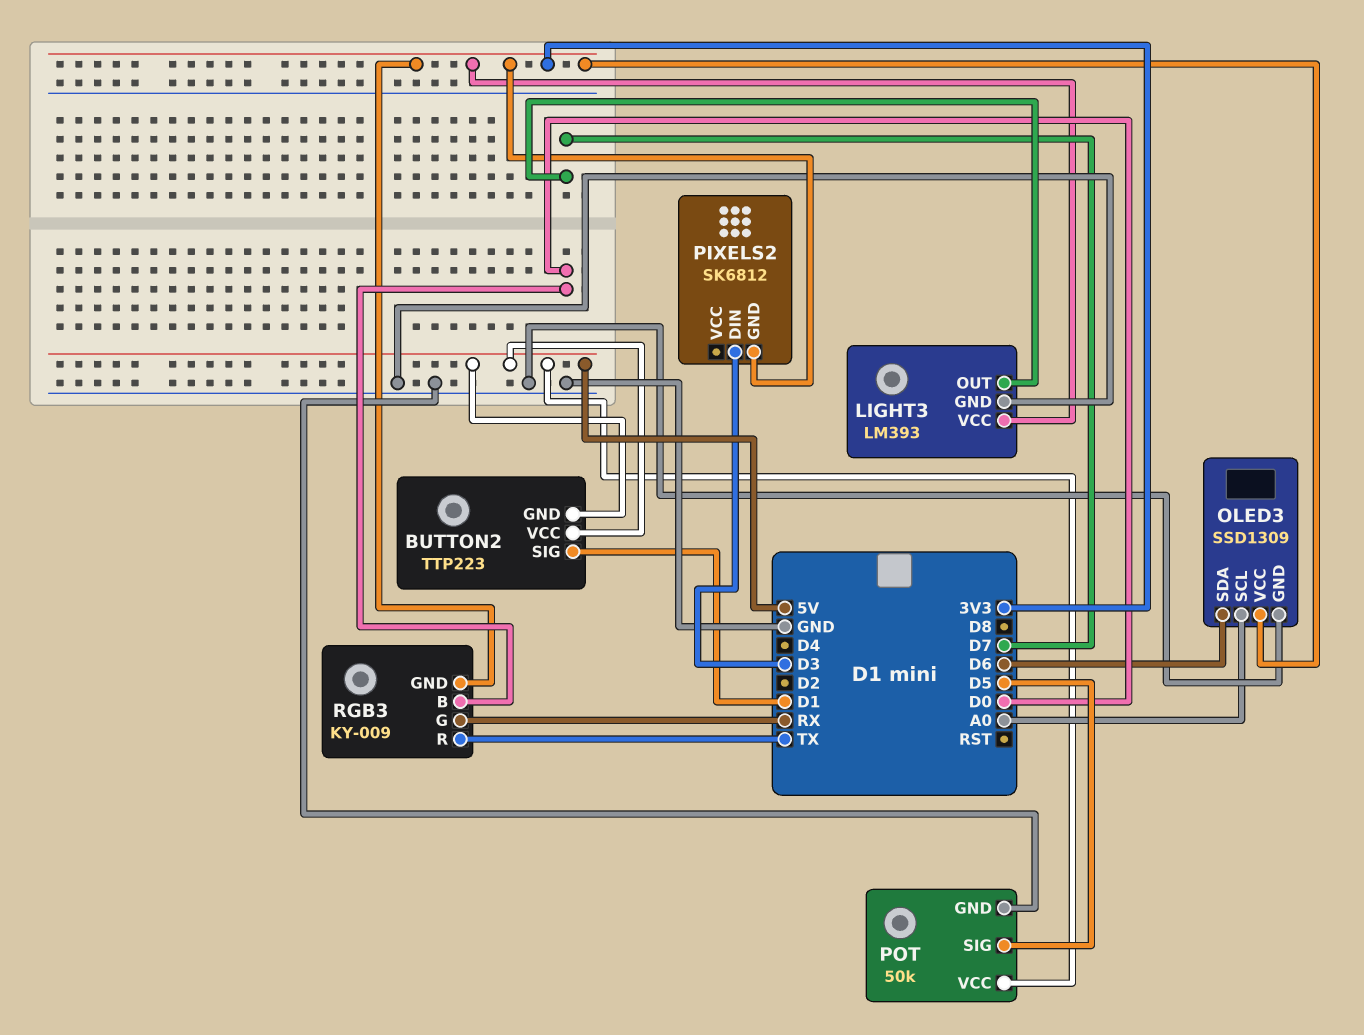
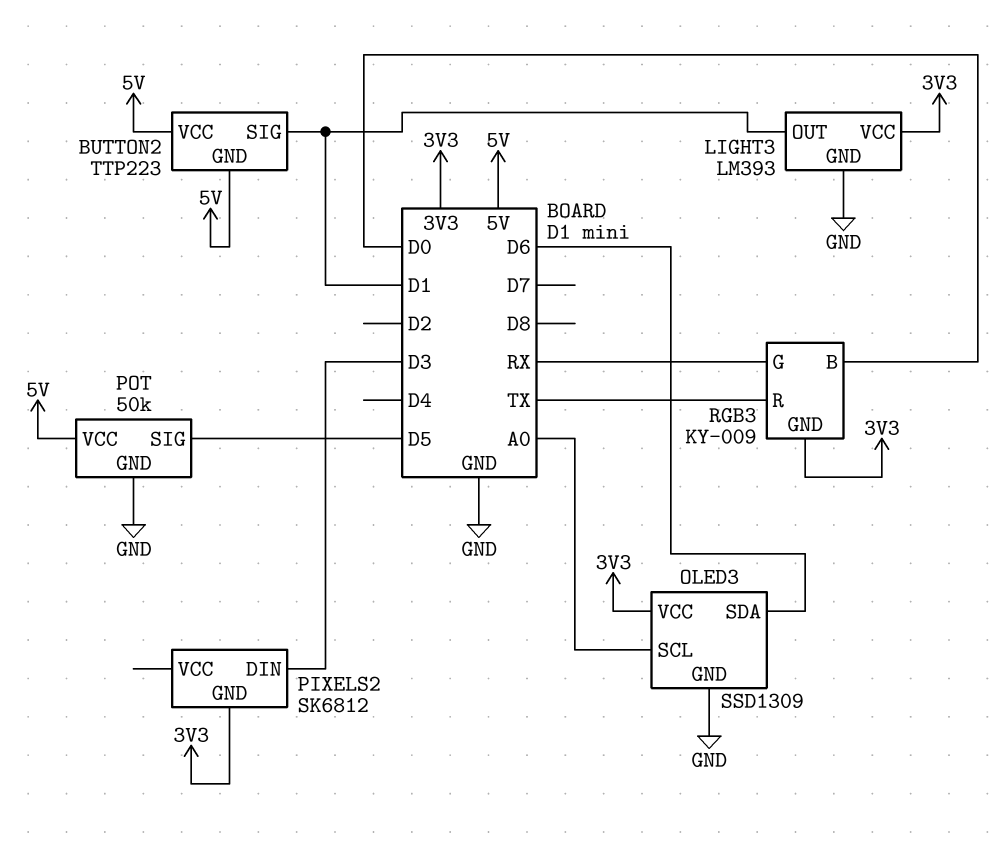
LIGHT3 pin OUT: D7 -> D1

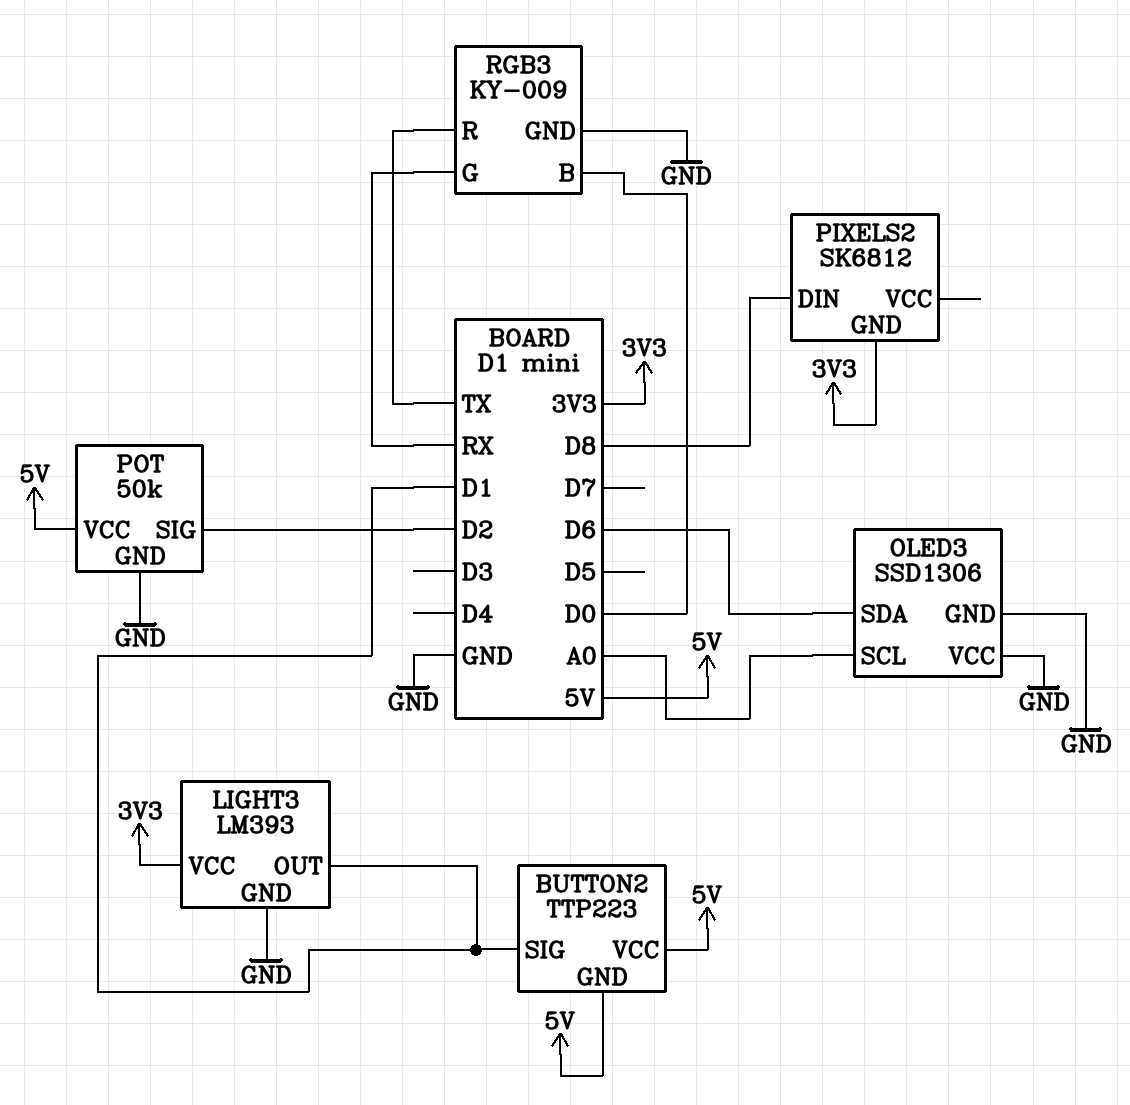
OLED3: SSD1309 -> SSD1306
OLED3 pin VCC: 3V3 -> GND
PIXELS2 pin DIN: D3 -> D8
POT pin SIG: D5 -> D2
RGB3 pin GND: 3V3 -> GND

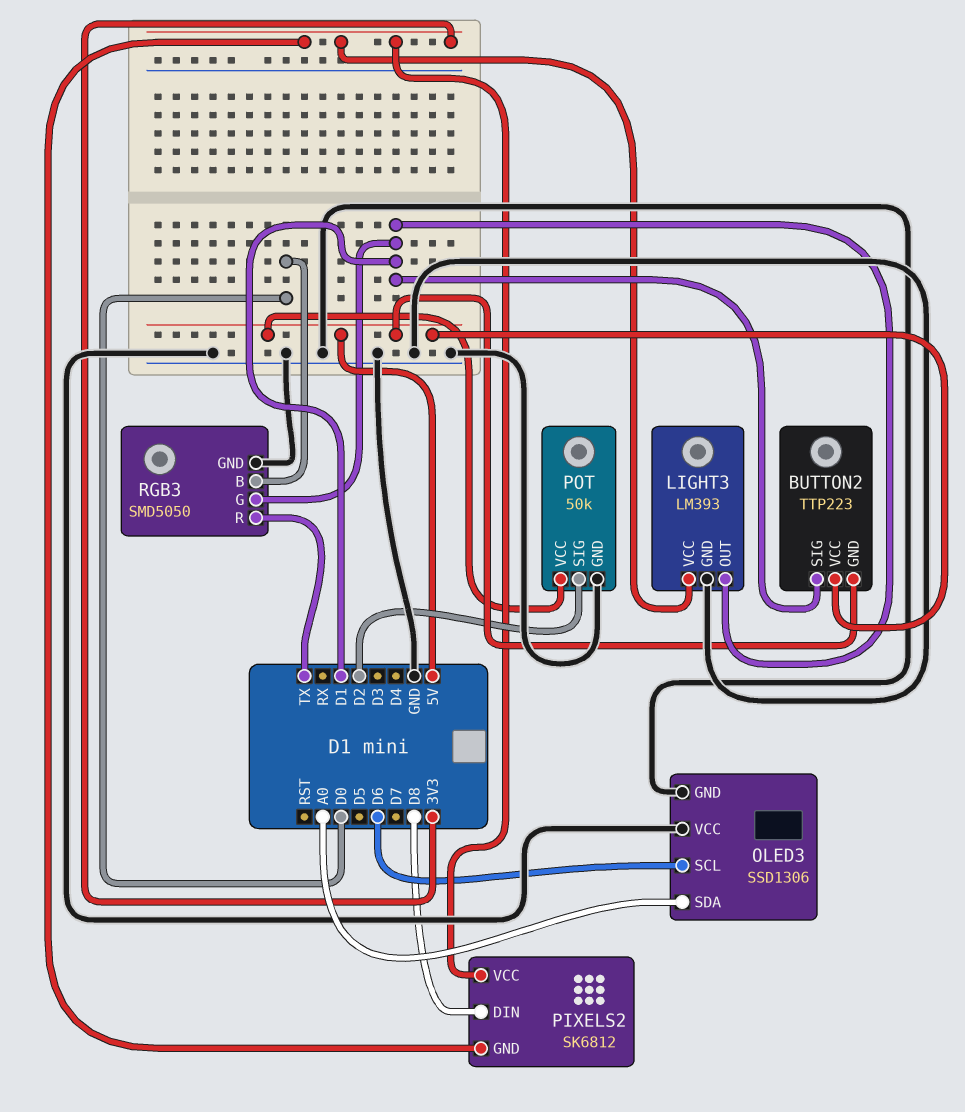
OLED3 pin SCL: A0 -> D6
OLED3 pin SDA: D6 -> A0
PIXELS2 pin VCC: none -> 3V3
RGB3: KY-009 -> SMD5050
RGB3 pin G: RX -> D1

